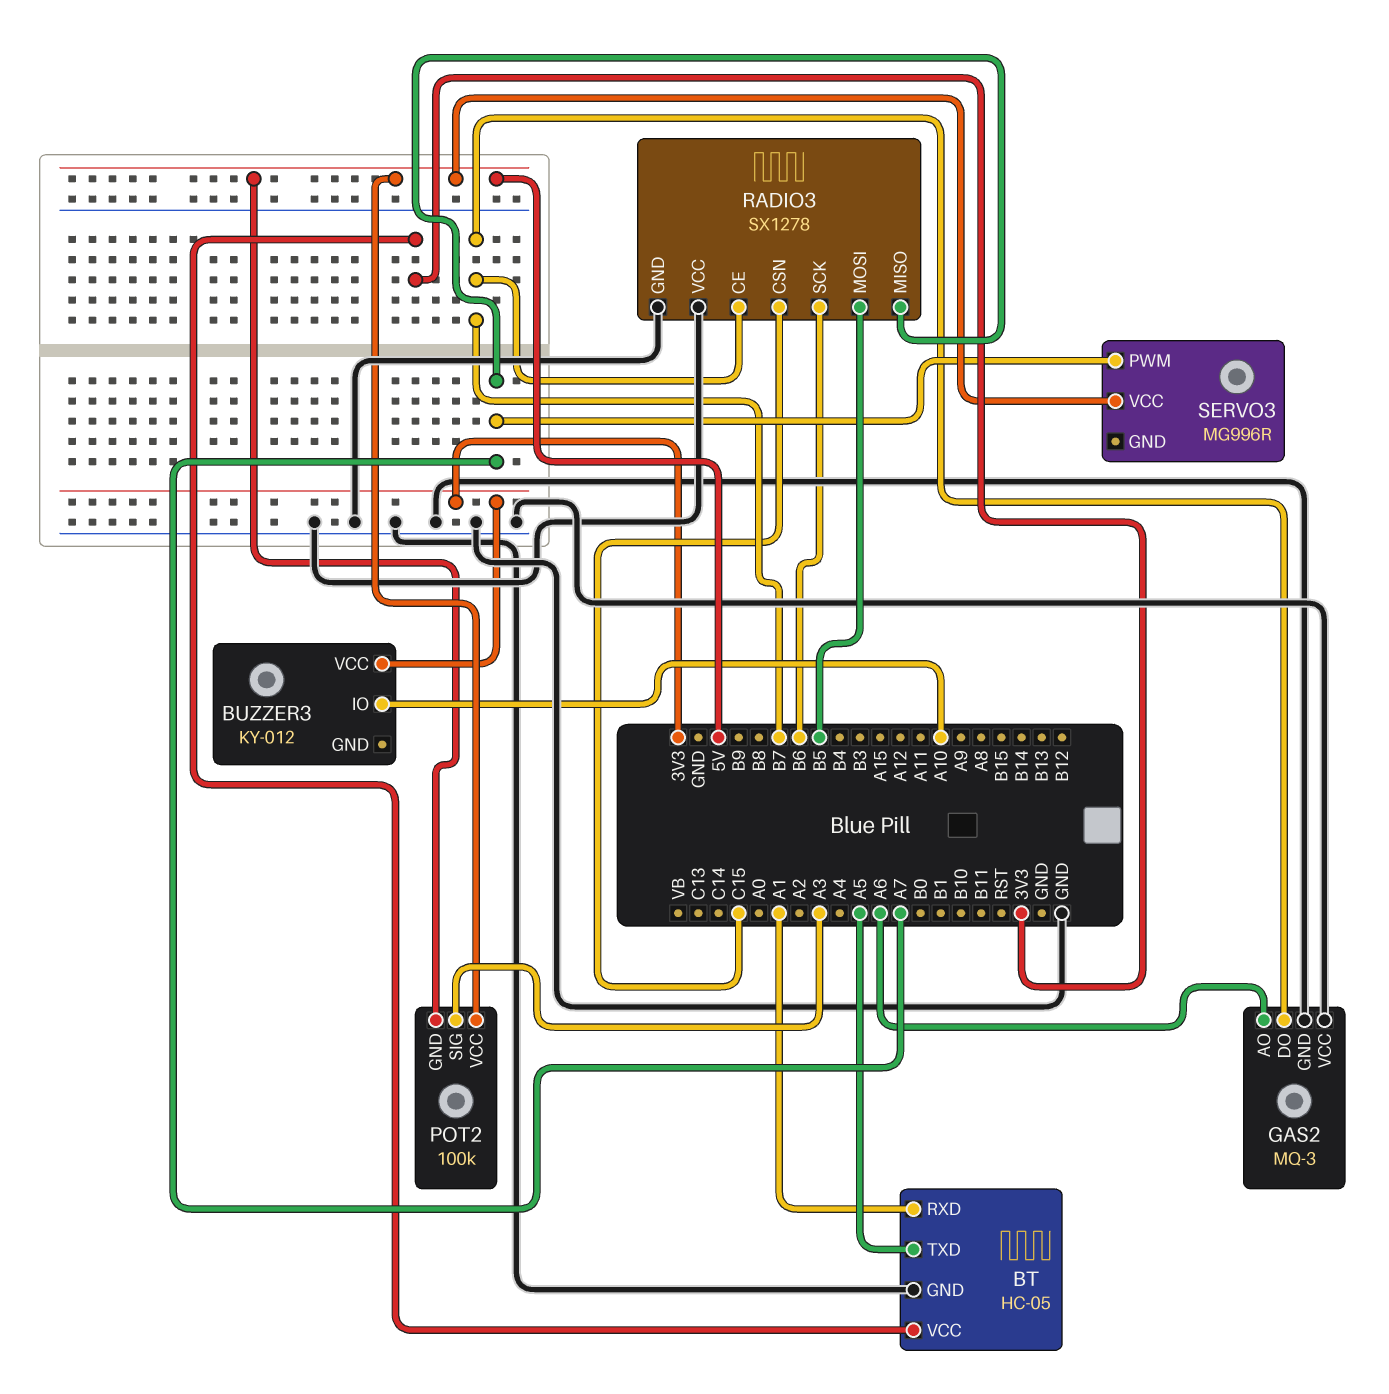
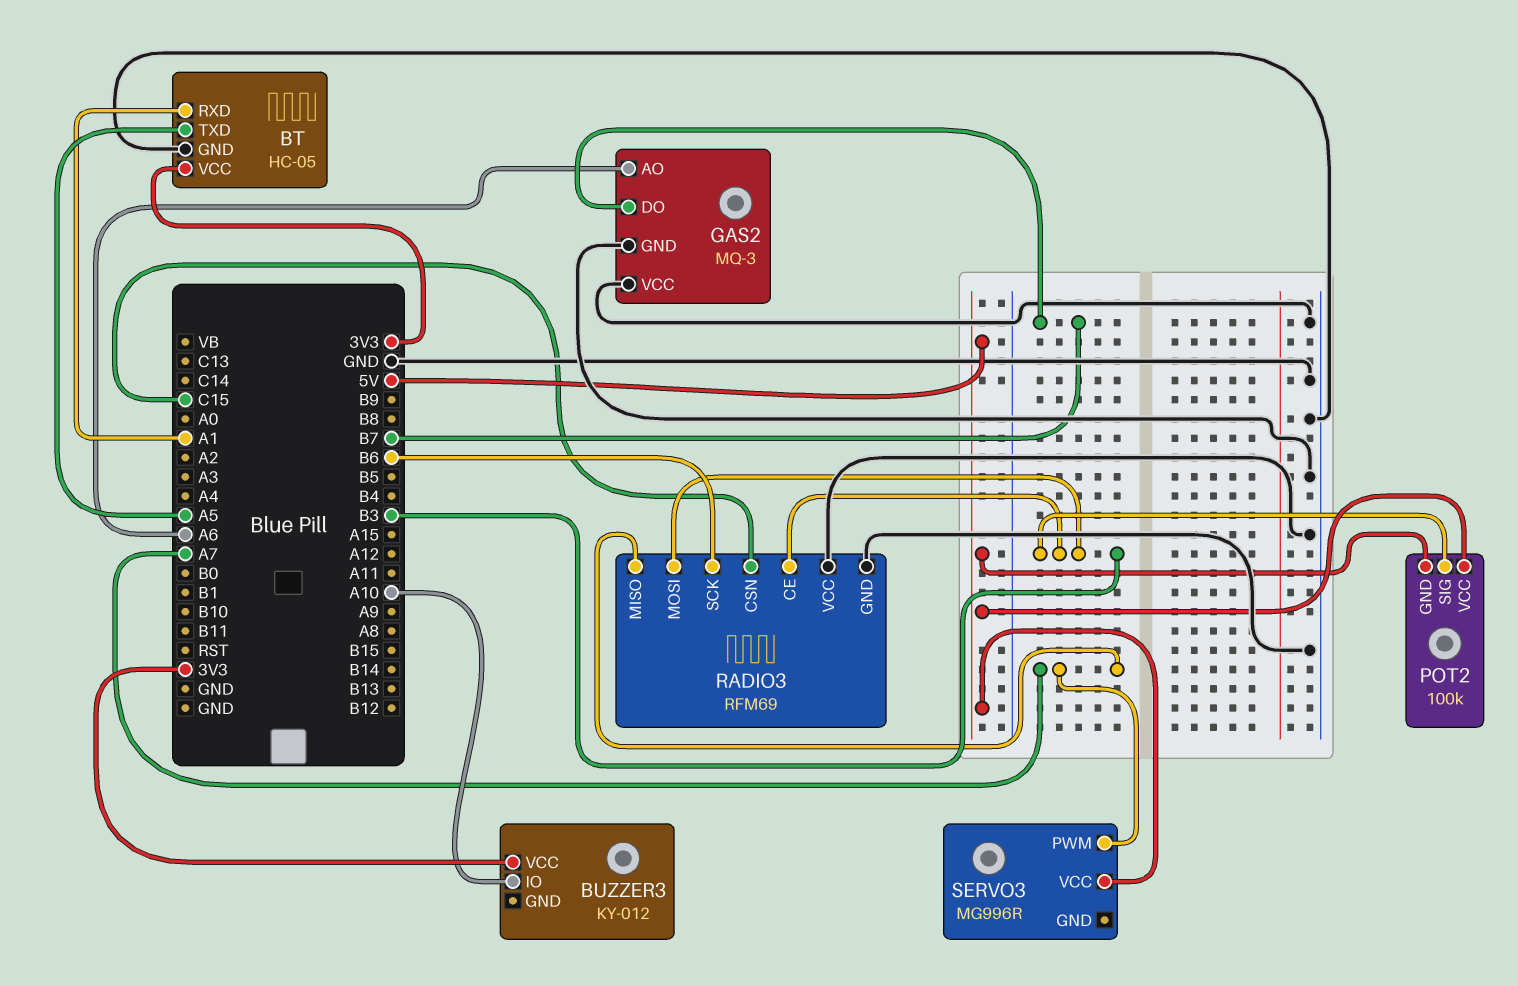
POT2 pin SIG: A3 -> B3
RADIO3: SX1278 -> RFM69
RADIO3 pin CE: B7 -> B3
RADIO3 pin MOSI: B5 -> B3

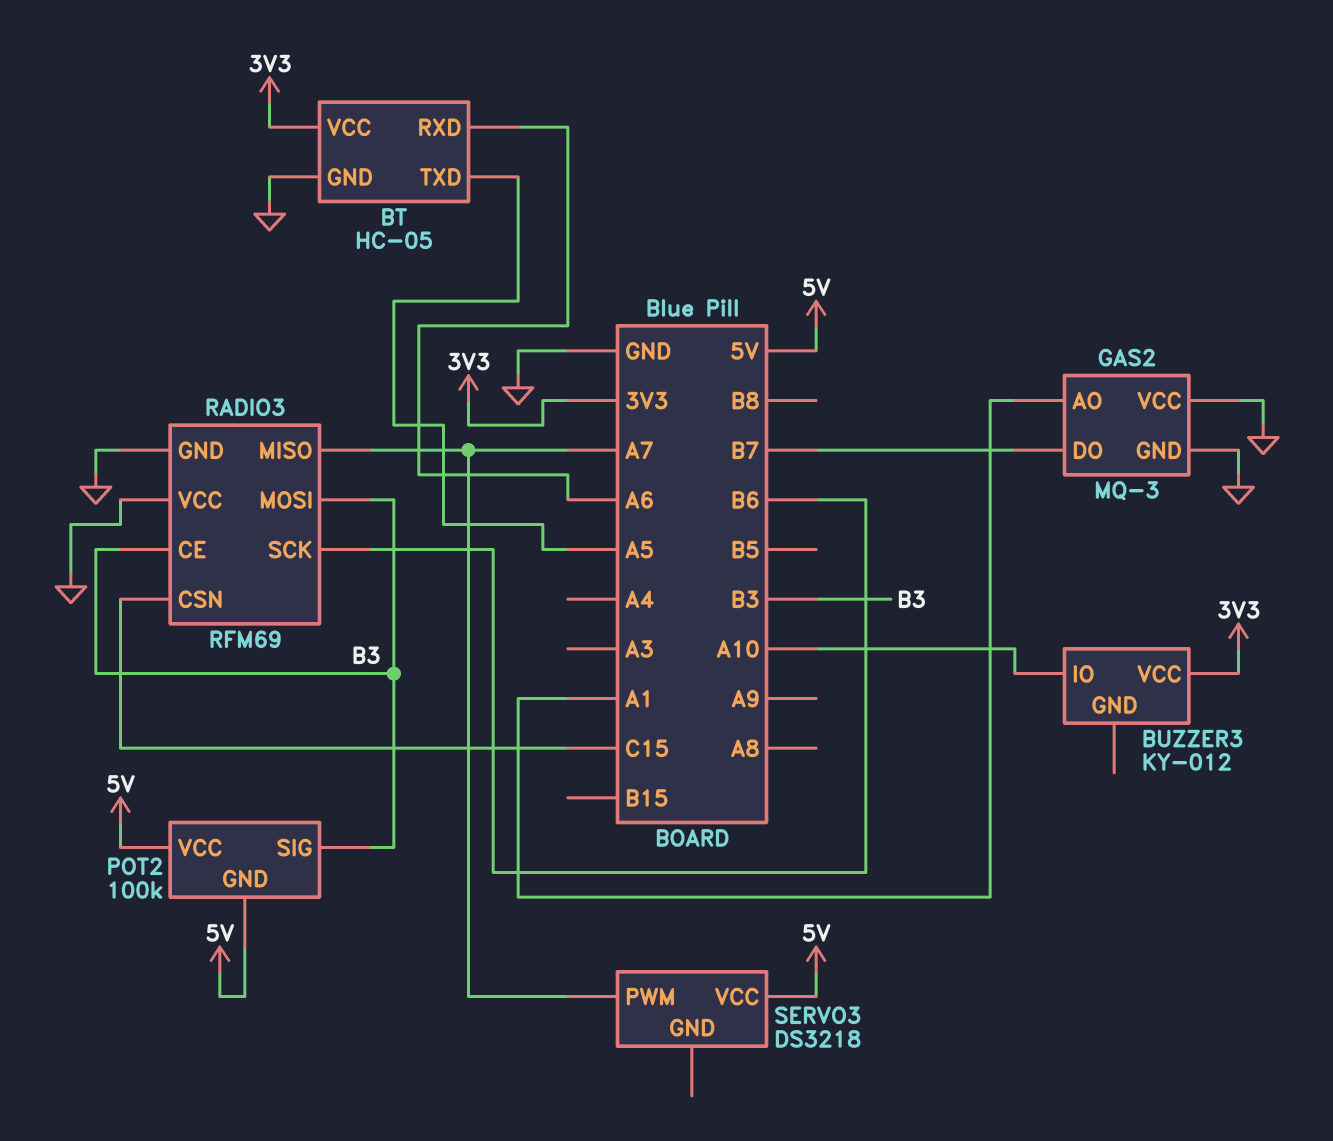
BT pin RXD: A1 -> A6
GAS2 pin AO: A6 -> A1
SERVO3: MG996R -> DS3218

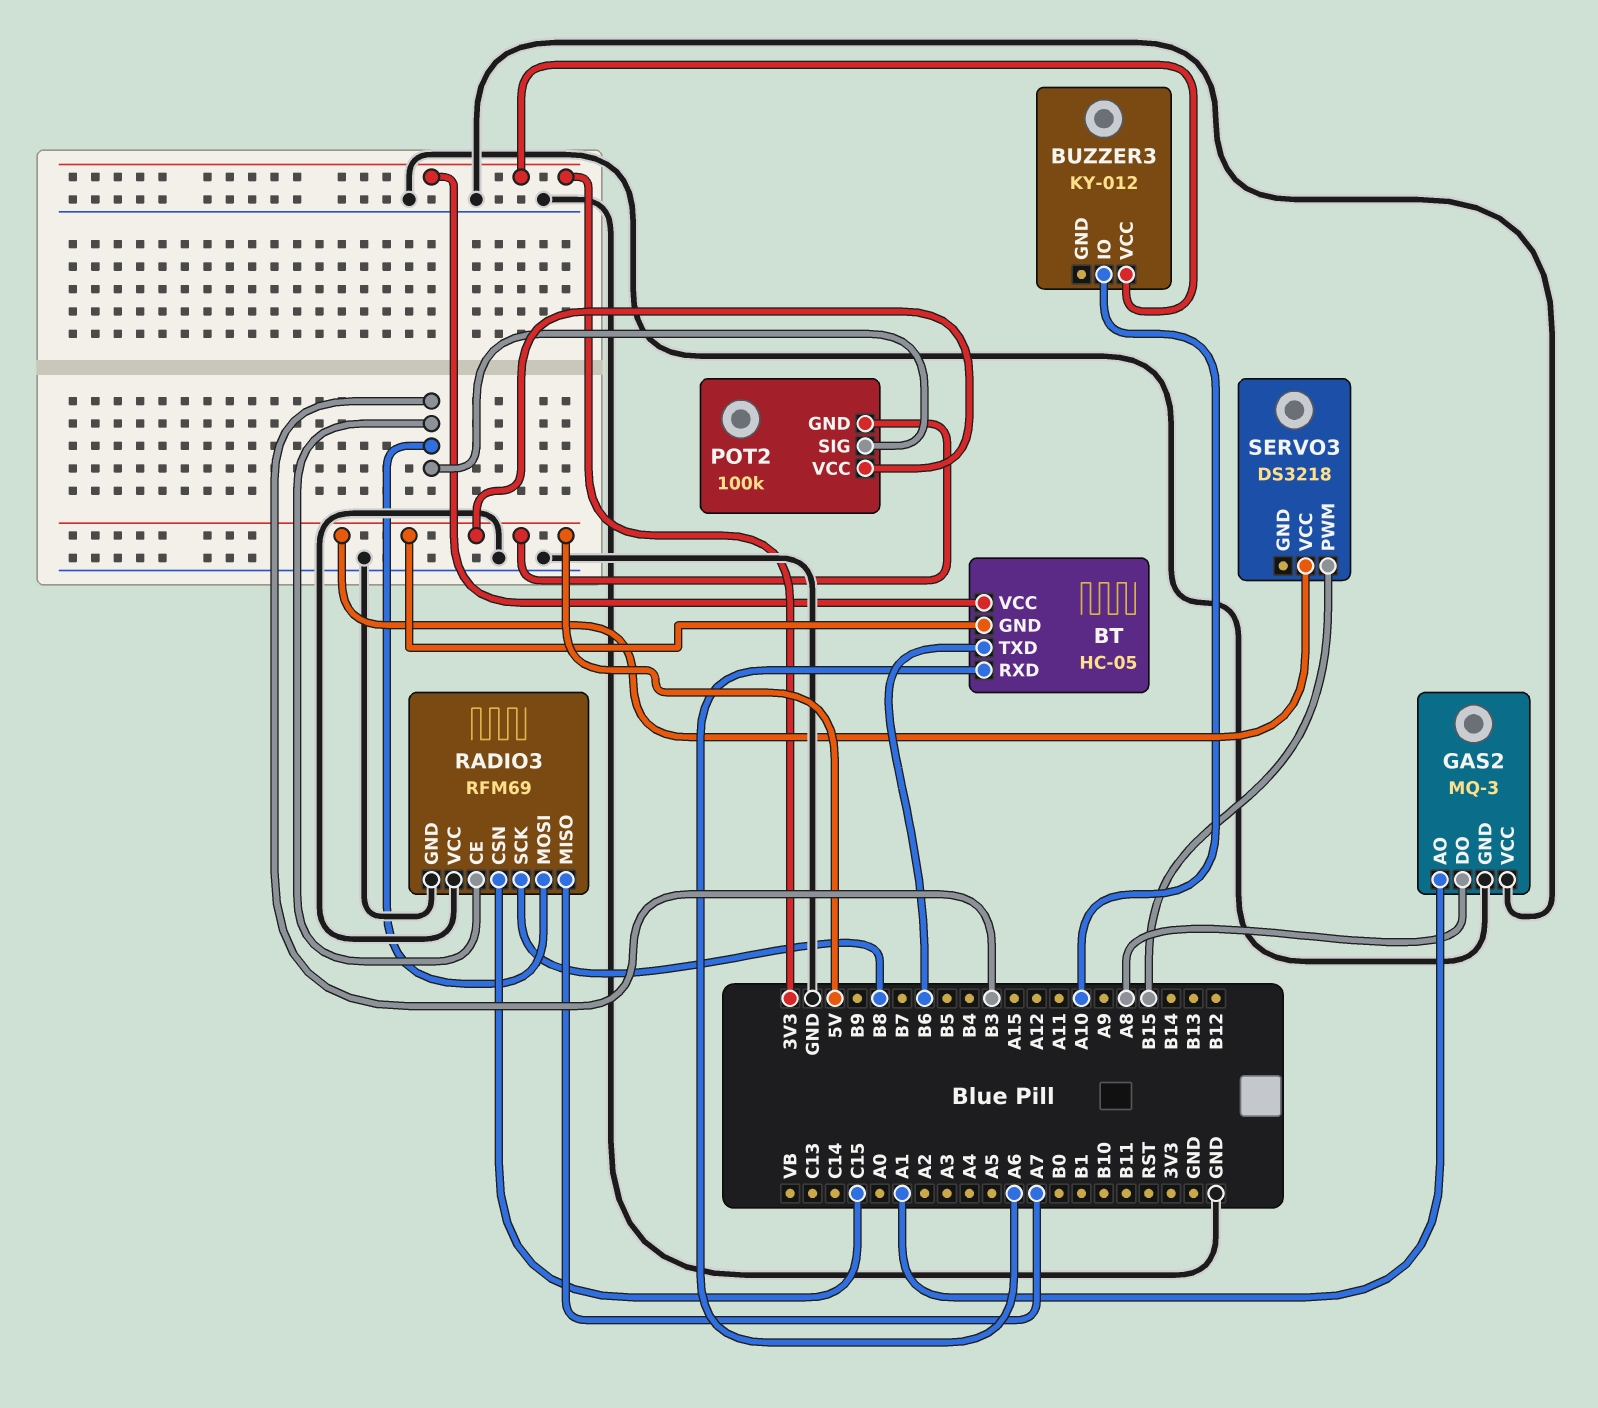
BT pin GND: GND -> 5V
BT pin TXD: A5 -> B6
GAS2 pin DO: B7 -> A8
RADIO3 pin SCK: B6 -> B8
SERVO3 pin PWM: A7 -> B15

